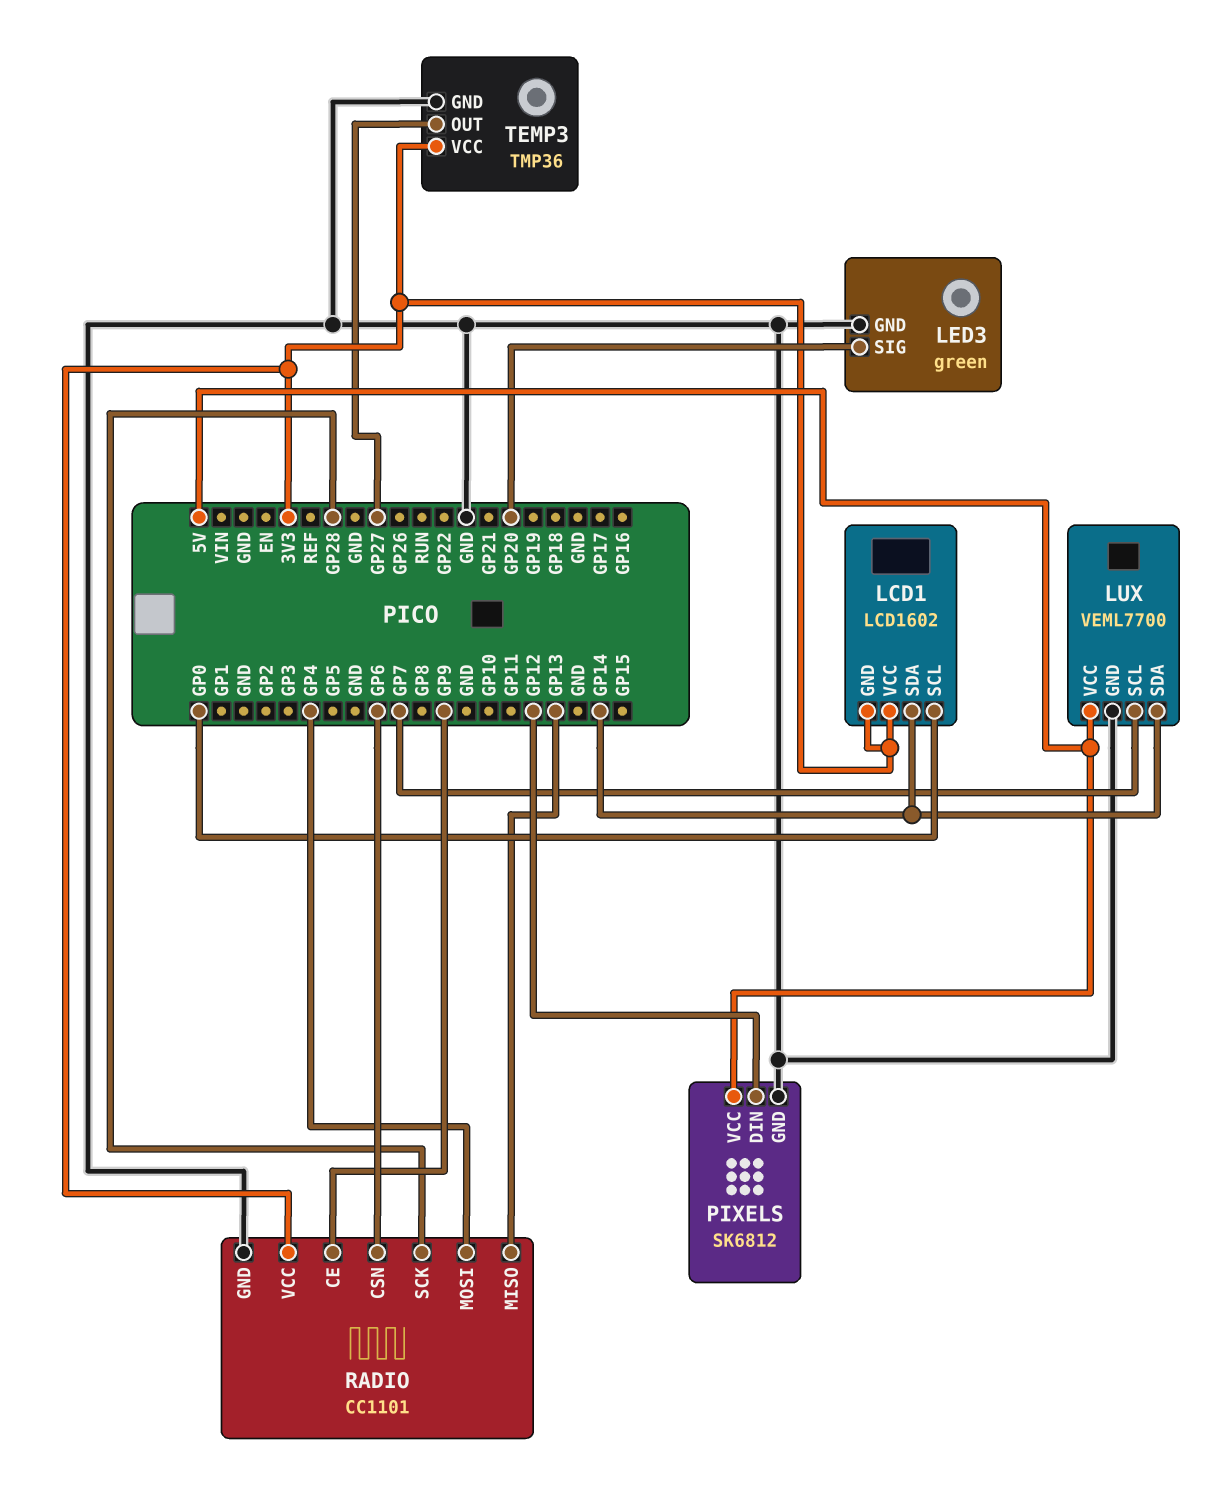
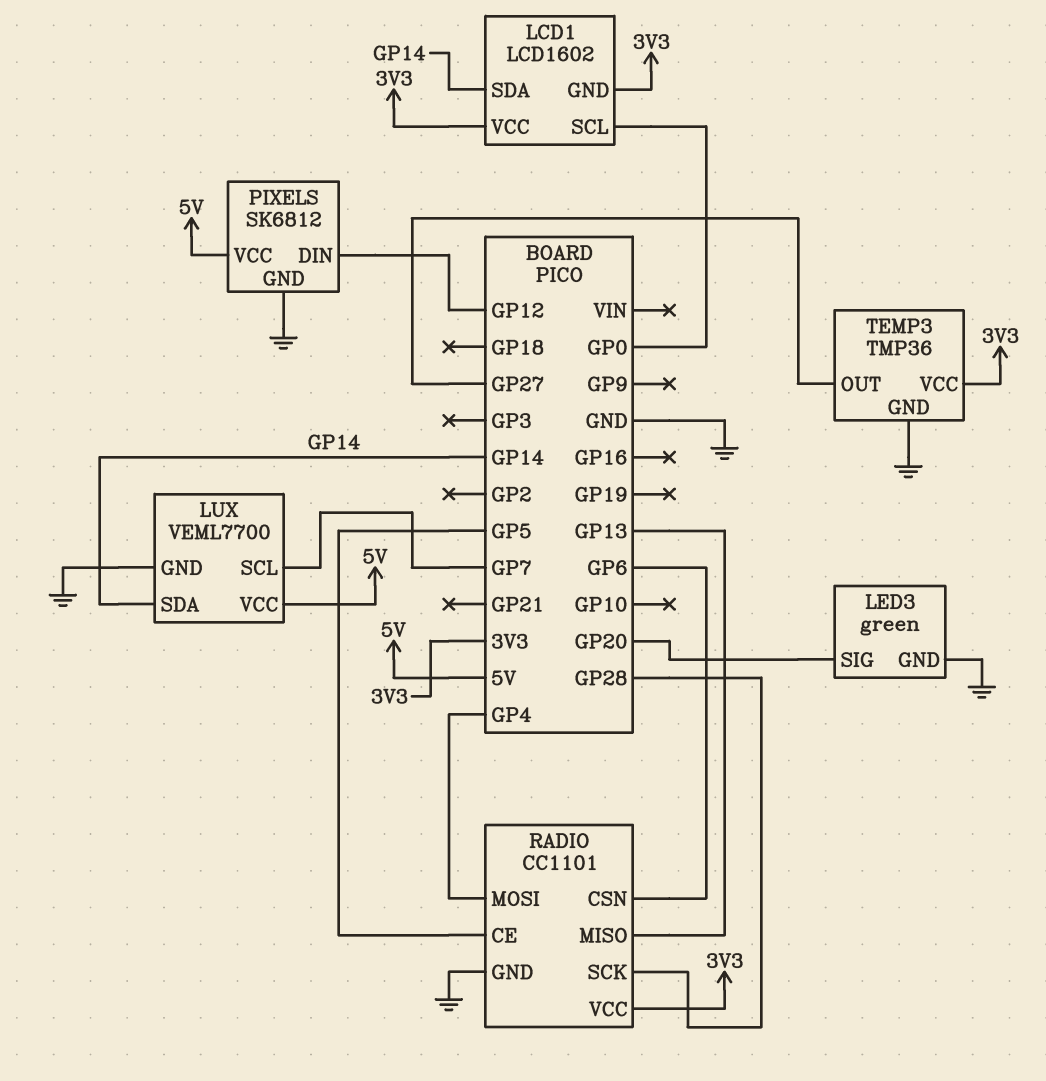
RADIO pin CE: GP9 -> GP5

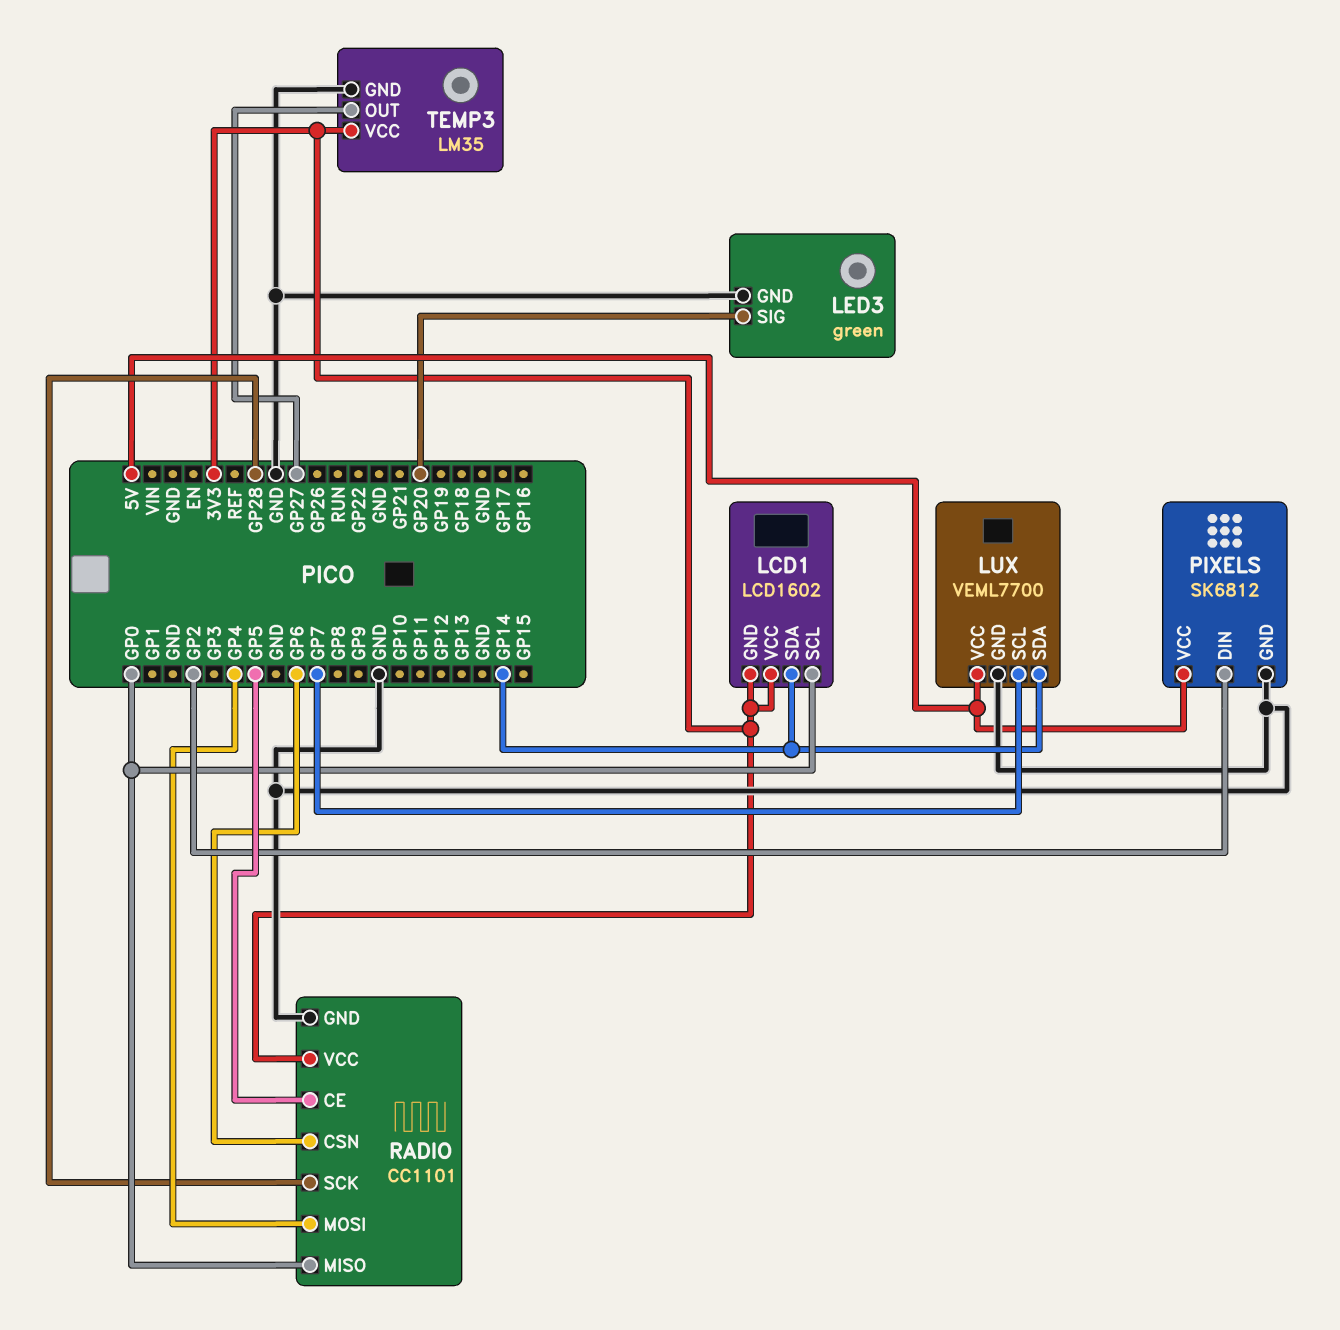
PIXELS pin DIN: GP12 -> GP2
RADIO pin MISO: GP13 -> GP0
TEMP3: TMP36 -> LM35

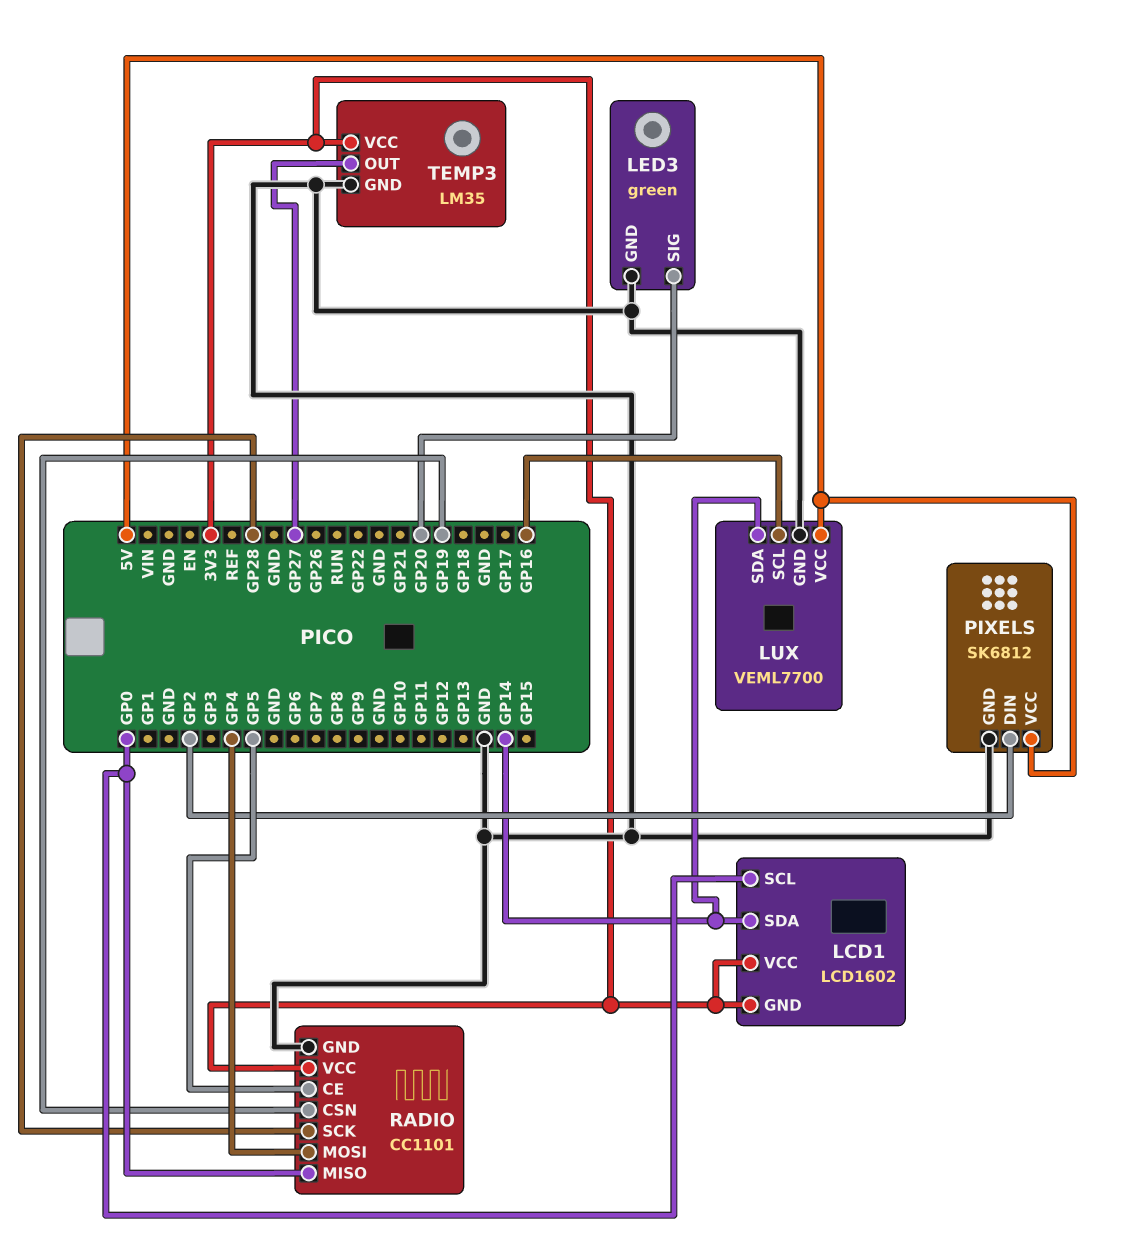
LUX pin SCL: GP7 -> GP16
RADIO pin CSN: GP6 -> GP19

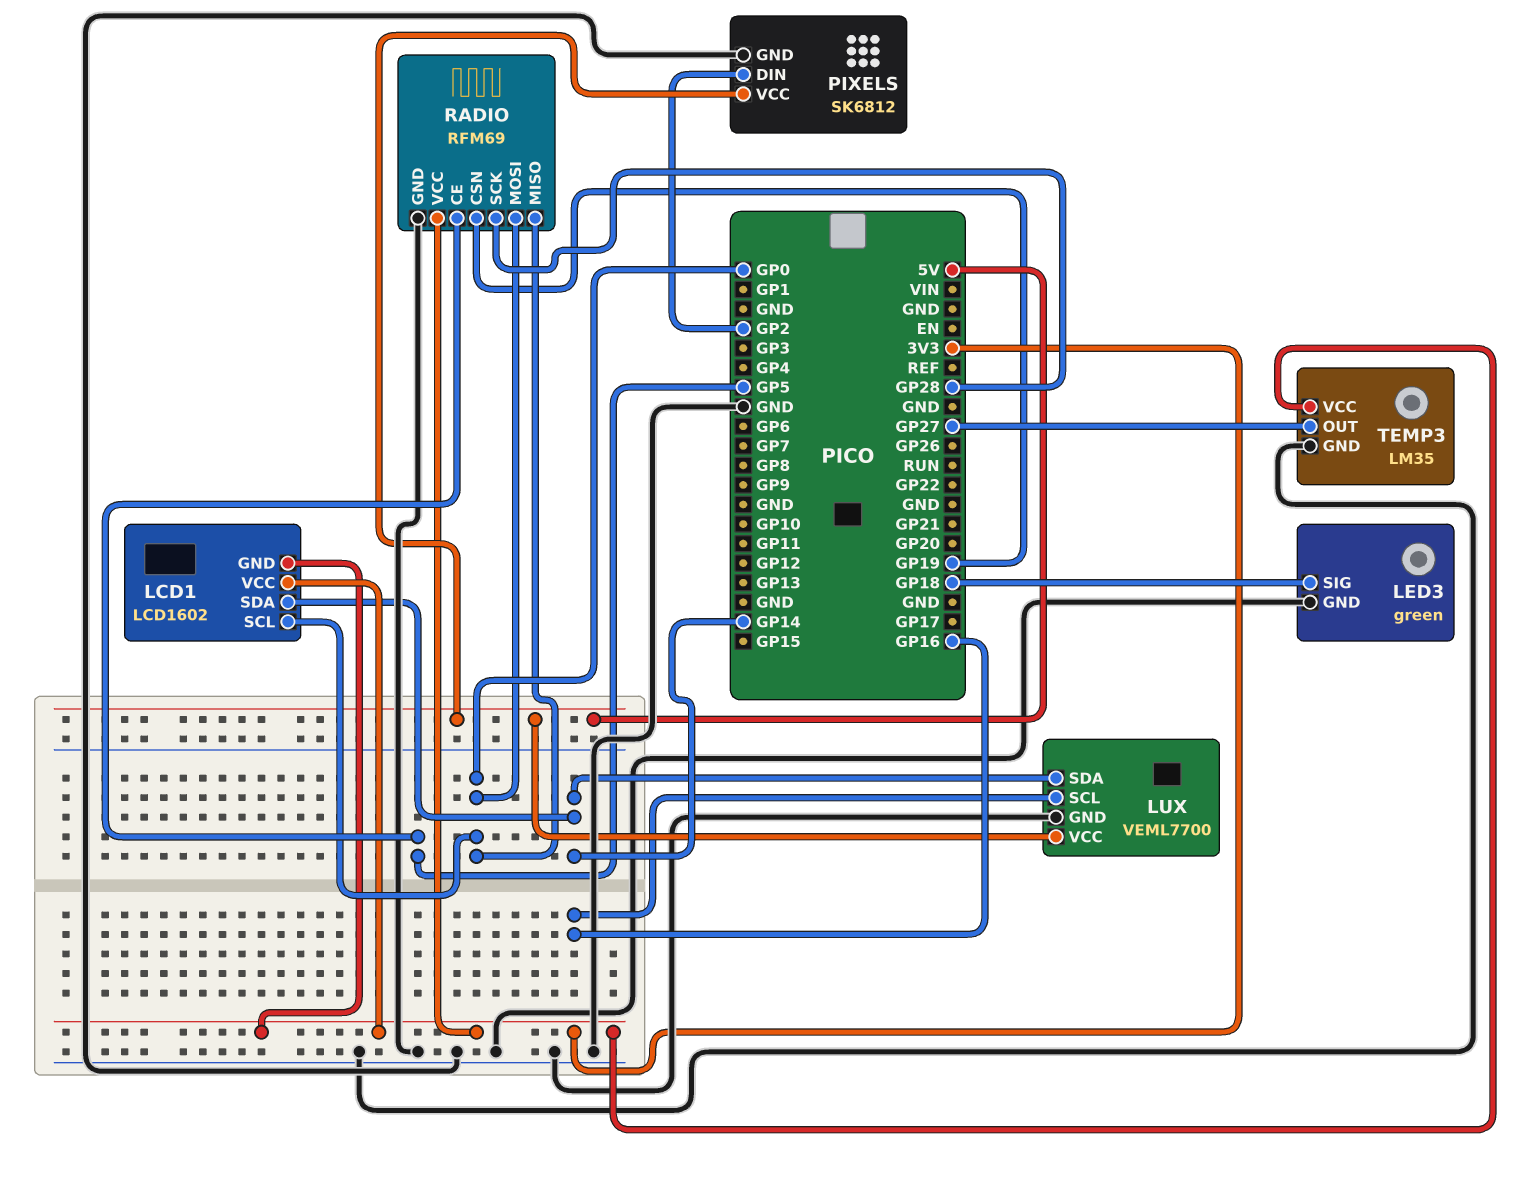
LED3 pin SIG: GP20 -> GP18
RADIO: CC1101 -> RFM69
RADIO pin MOSI: GP4 -> GP0

